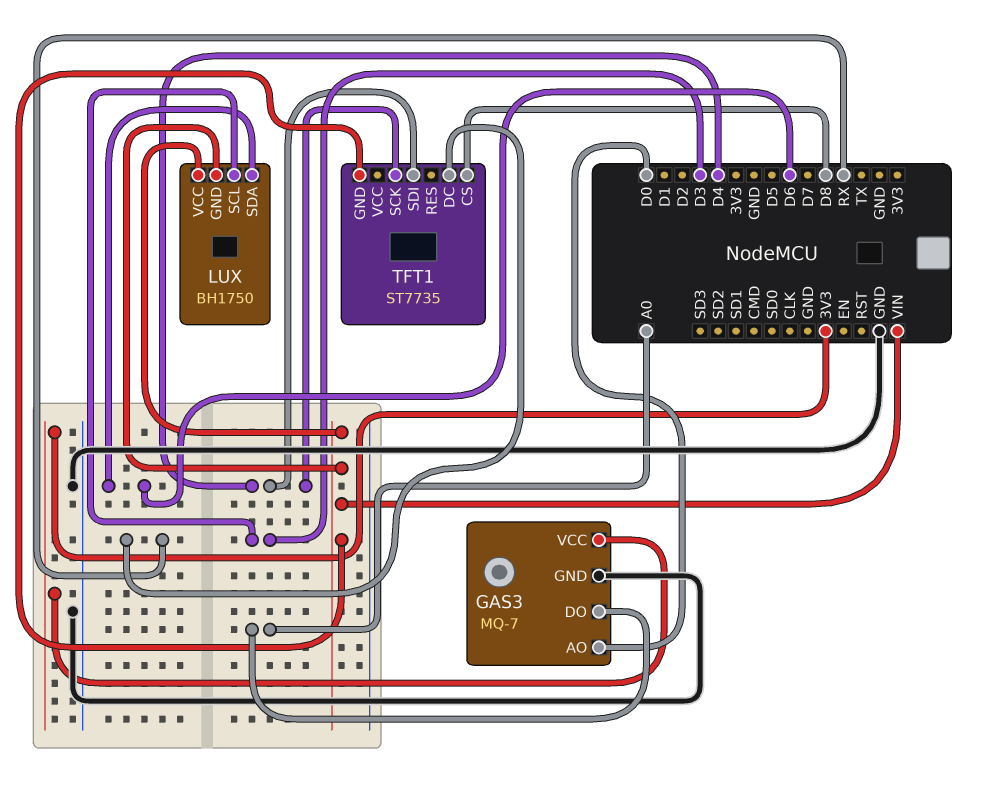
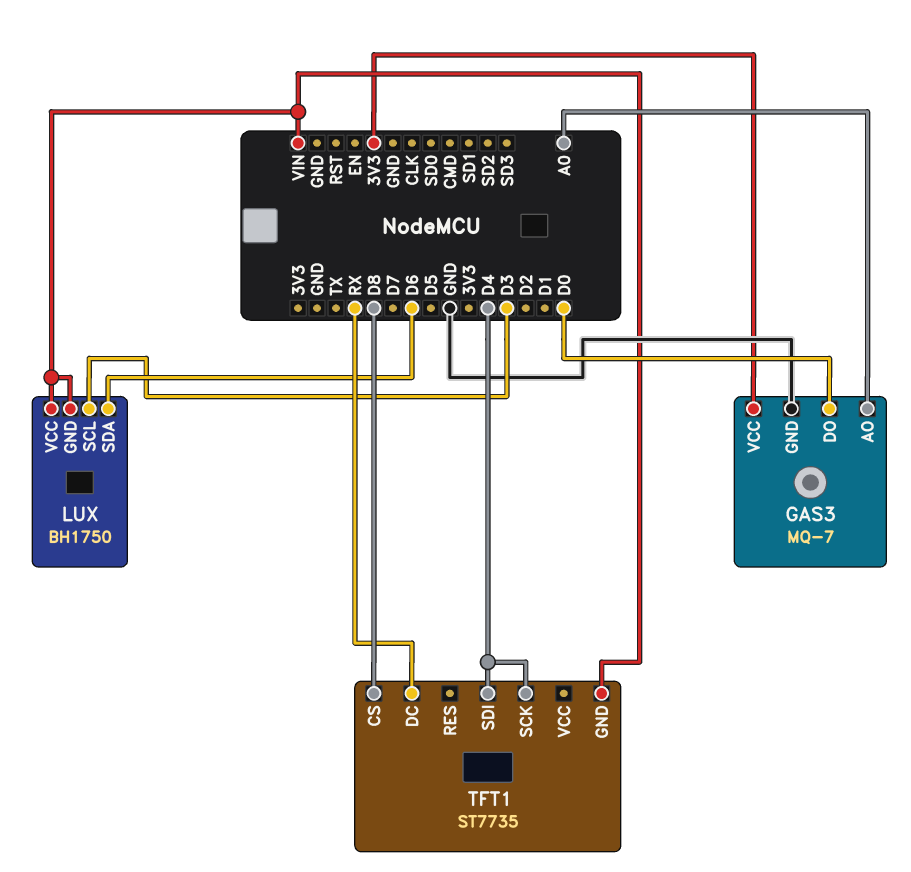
GAS3 pin AO: D0 -> A0
GAS3 pin DO: A0 -> D0

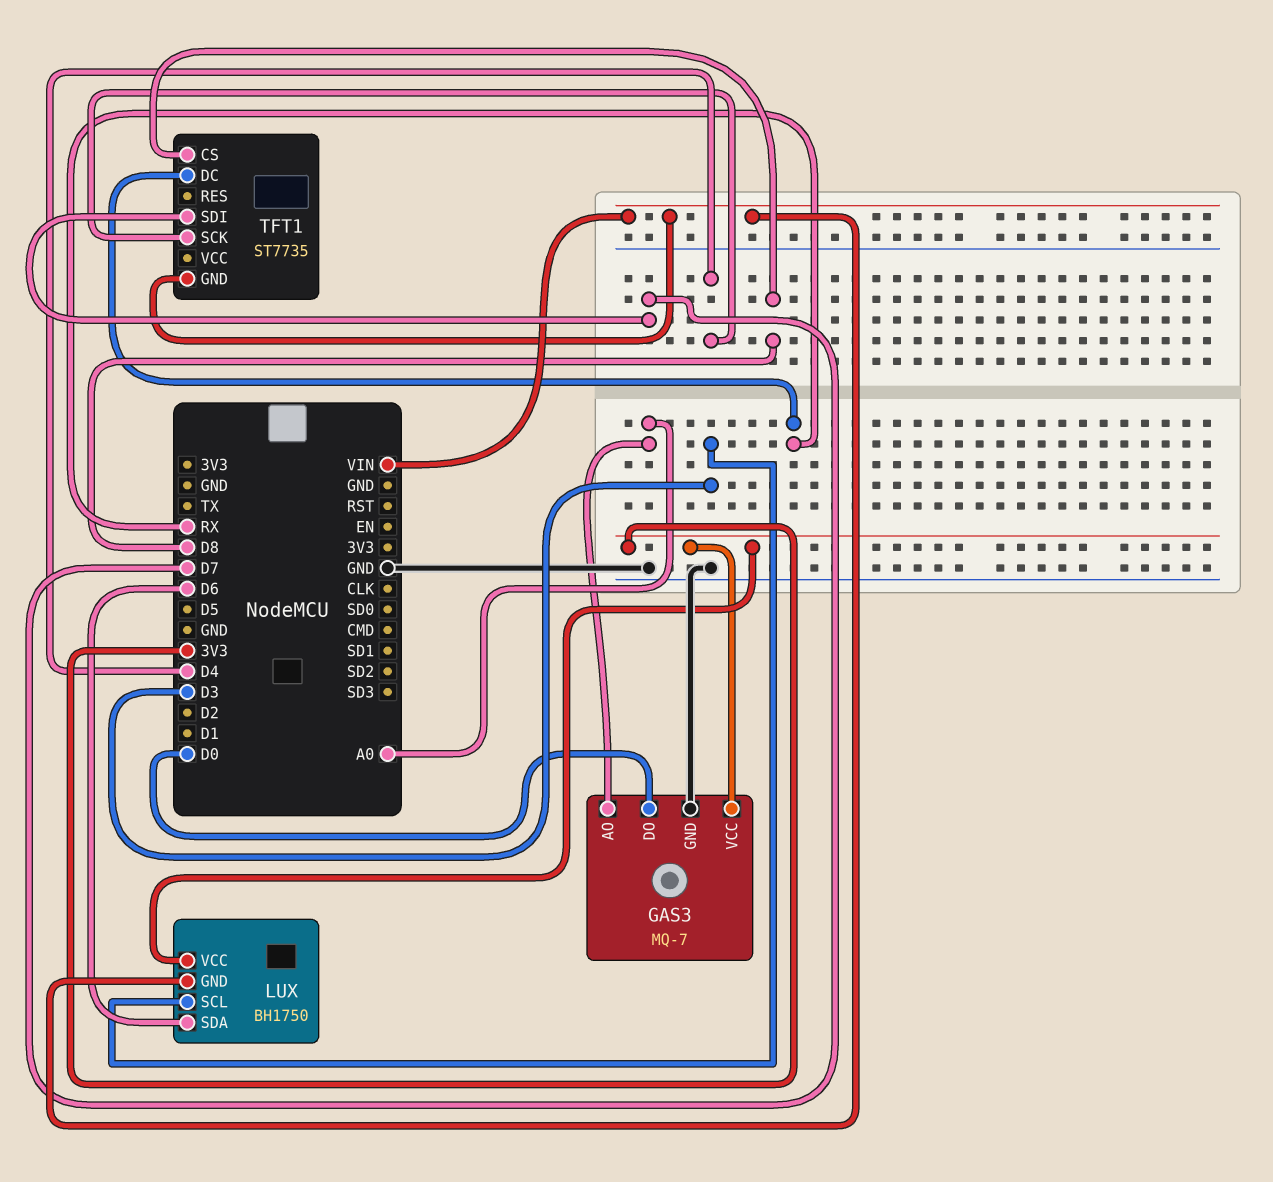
LUX pin VCC: VIN -> 3V3
TFT1 pin SDI: D4 -> D7

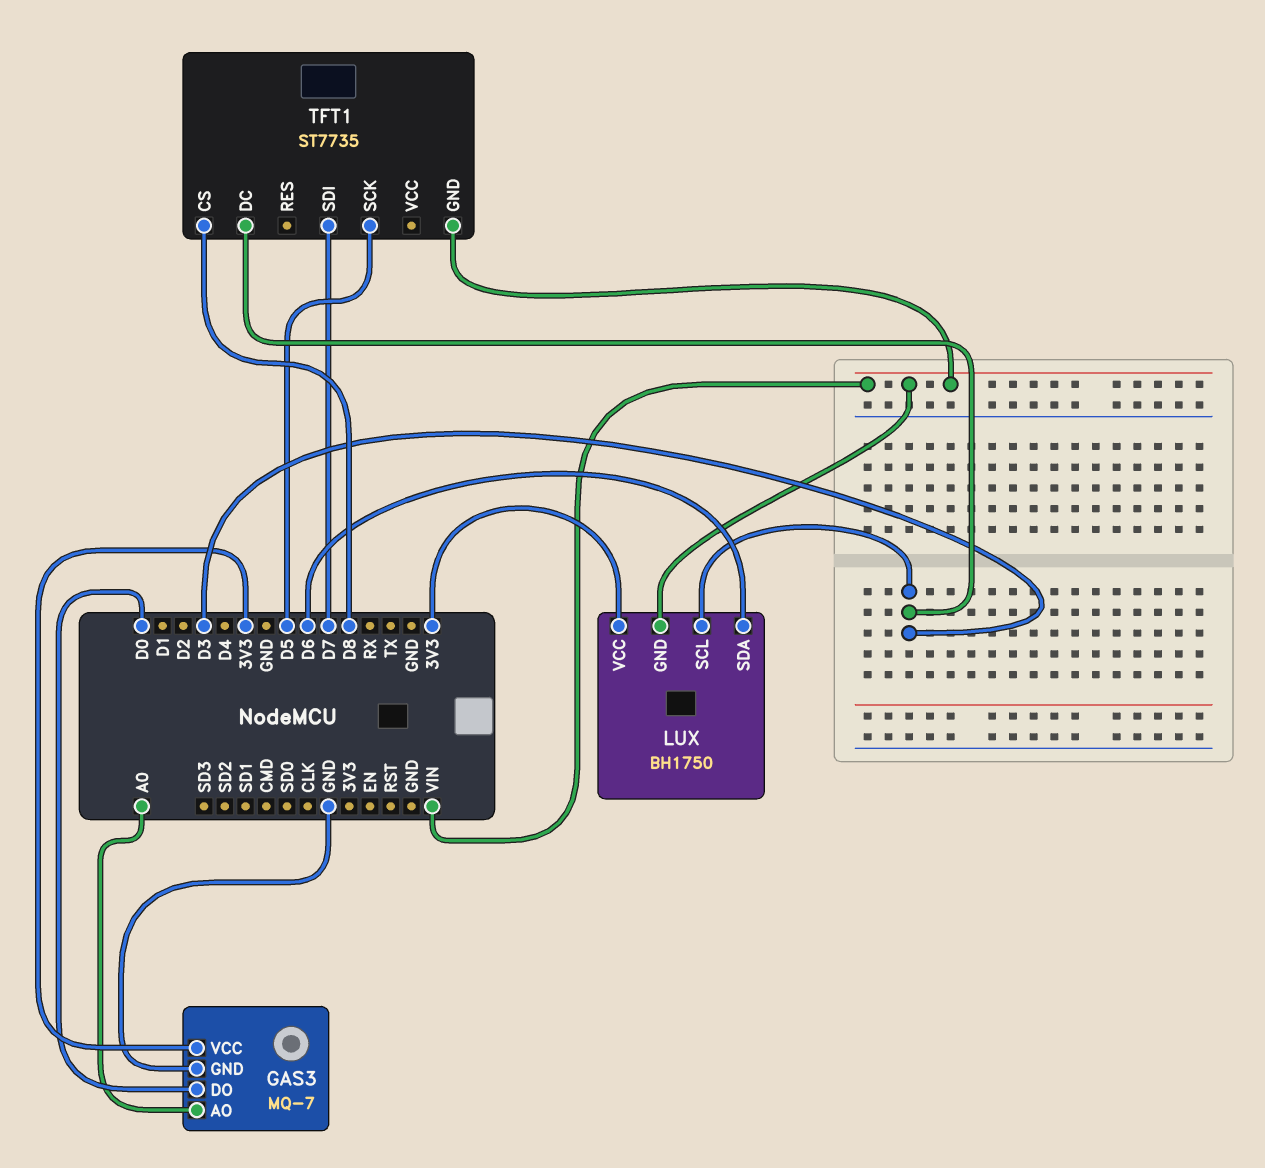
TFT1 pin DC: RX -> D3
TFT1 pin SCK: D4 -> D5

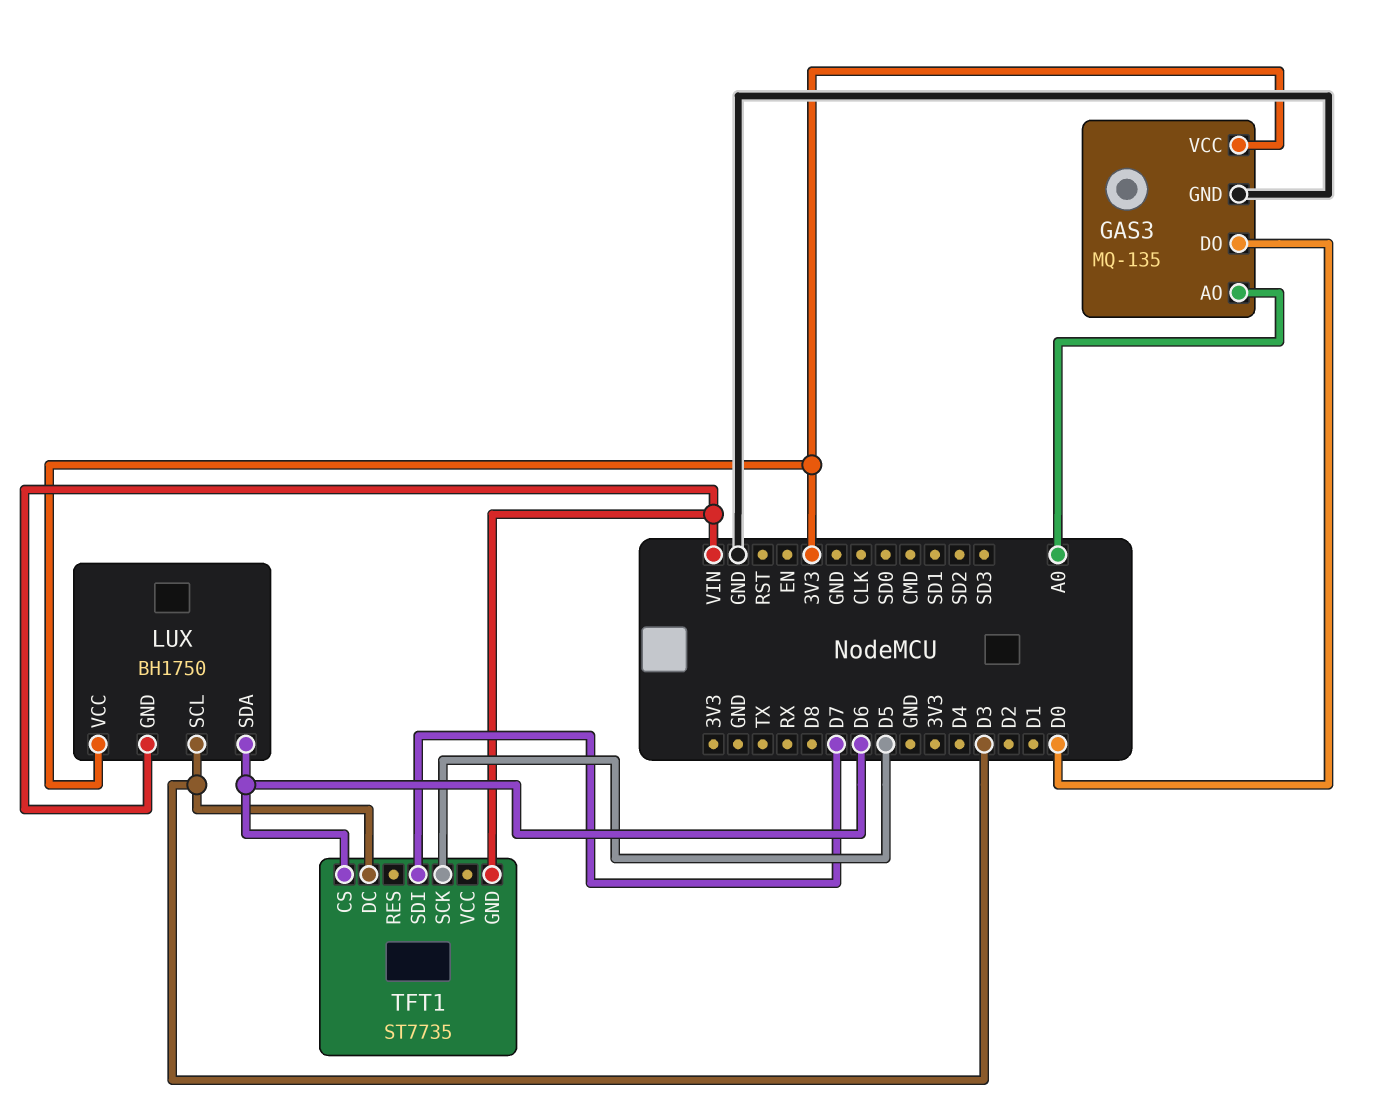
GAS3: MQ-7 -> MQ-135
TFT1 pin CS: D8 -> D6

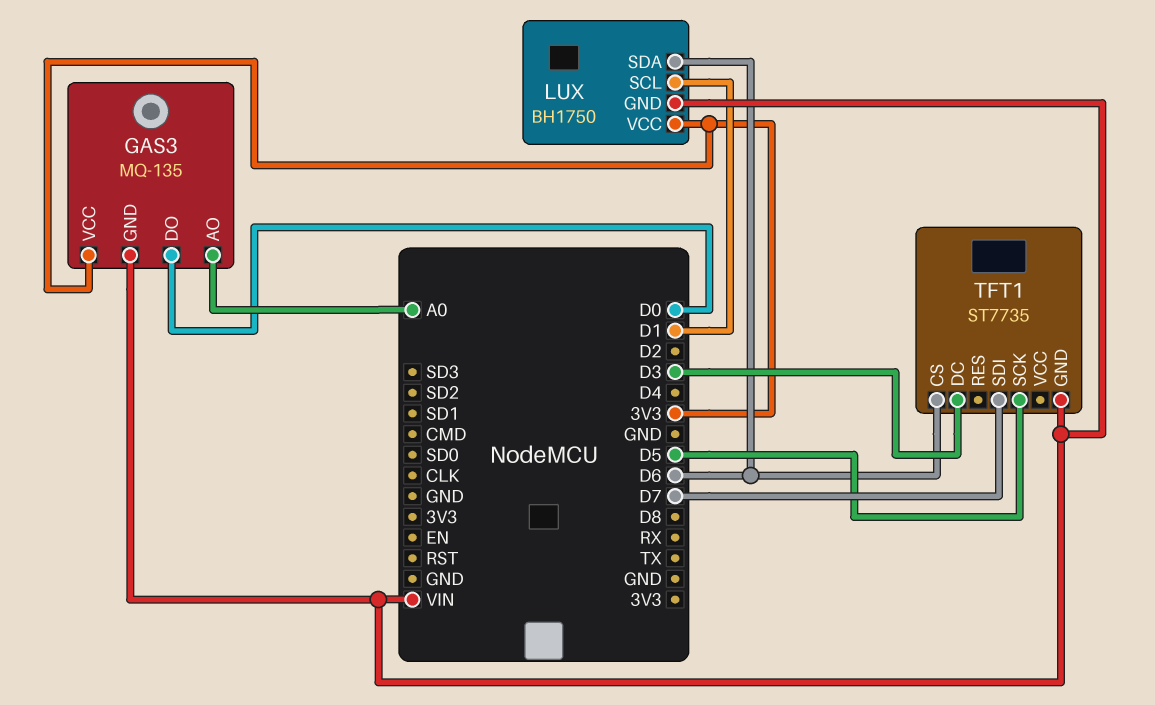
GAS3 pin GND: GND -> VIN
LUX pin SCL: D3 -> D1

